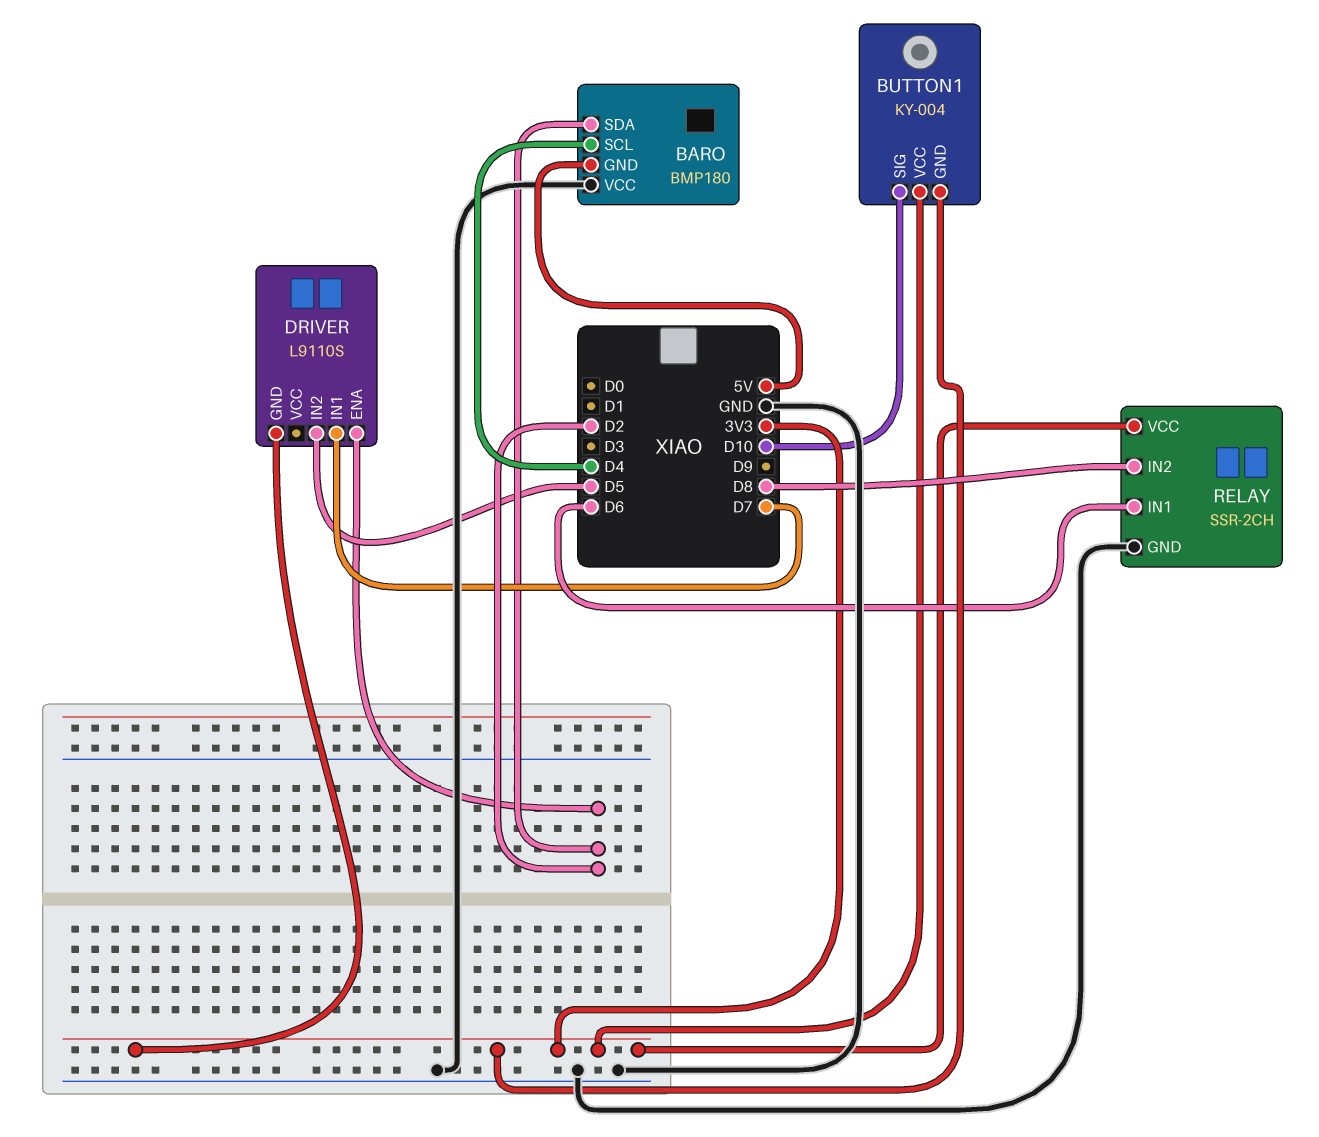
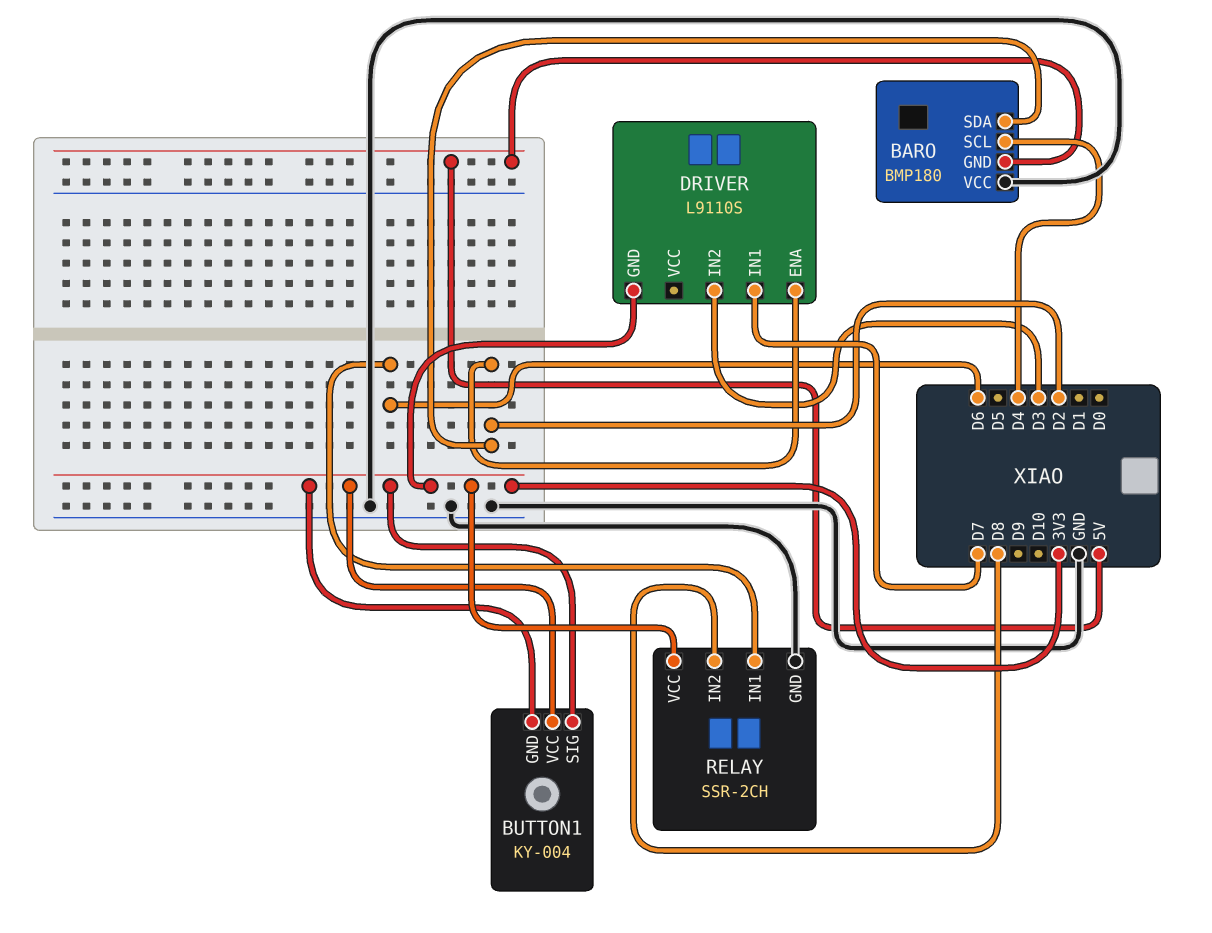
BUTTON1 pin SIG: D10 -> 3V3
DRIVER pin IN2: D5 -> D3

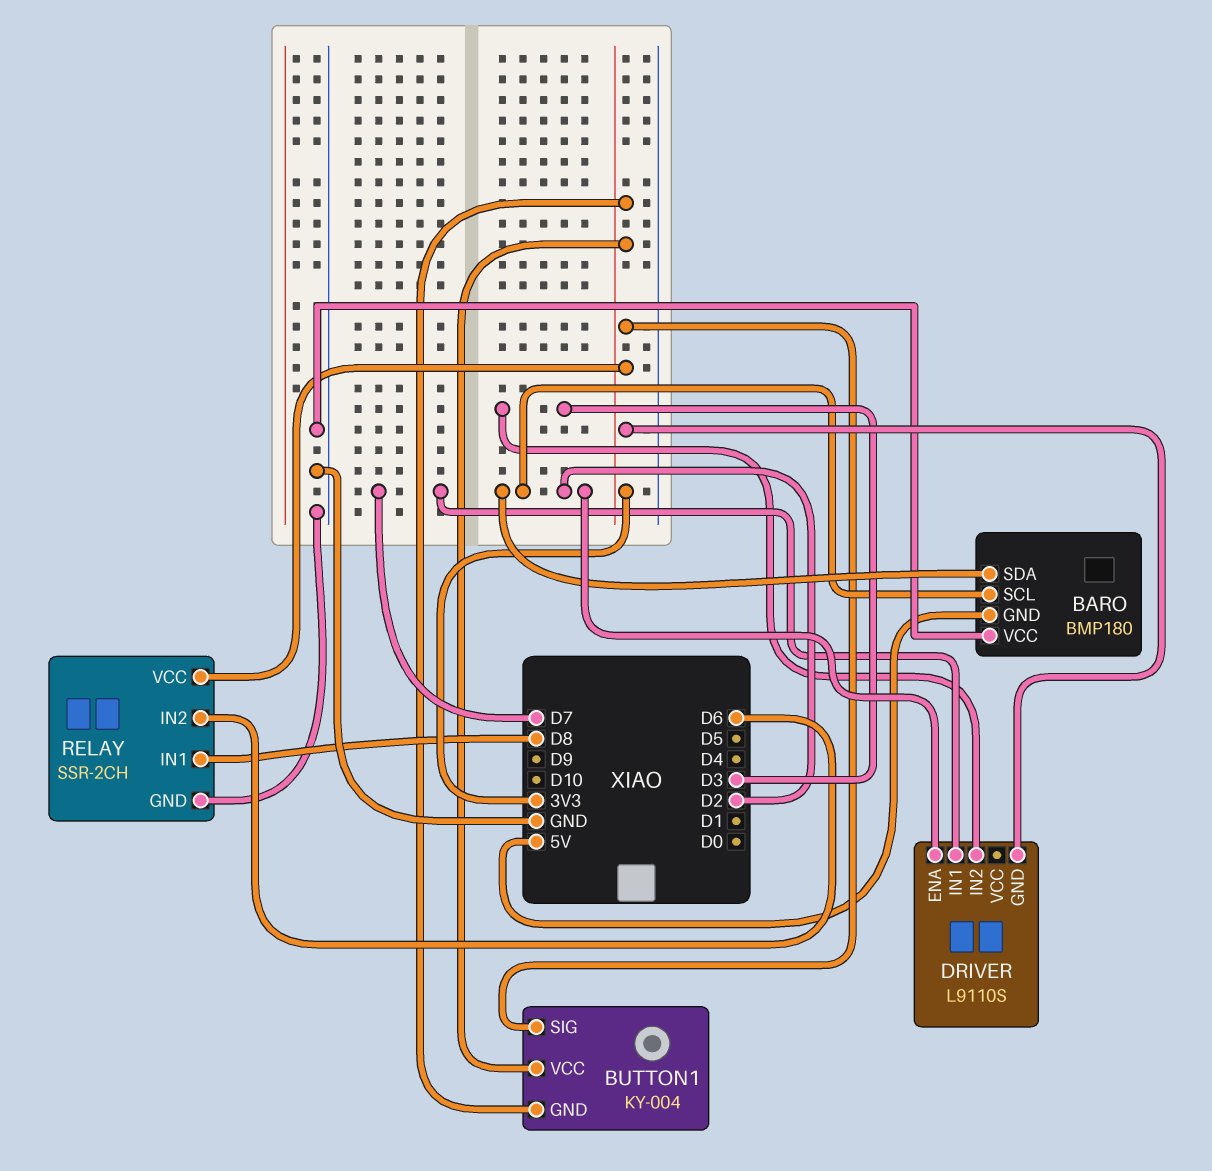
BARO pin SCL: D4 -> D2
RELAY pin IN1: D6 -> D8
RELAY pin IN2: D8 -> D6

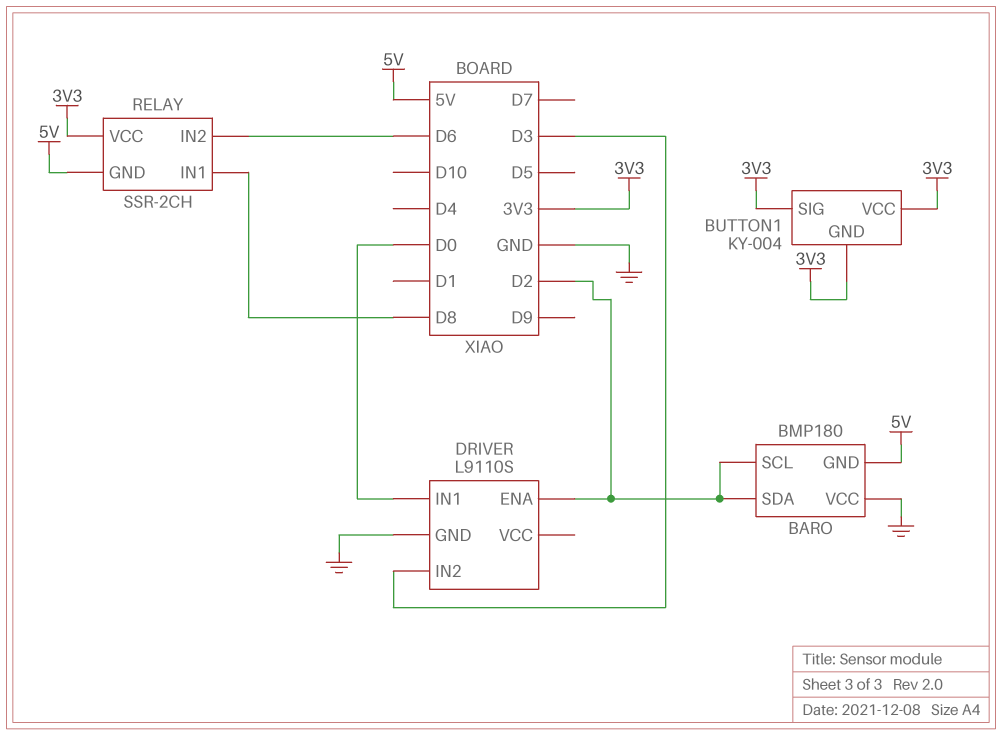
DRIVER pin GND: 3V3 -> GND
DRIVER pin IN1: D7 -> D0
RELAY pin GND: GND -> 5V

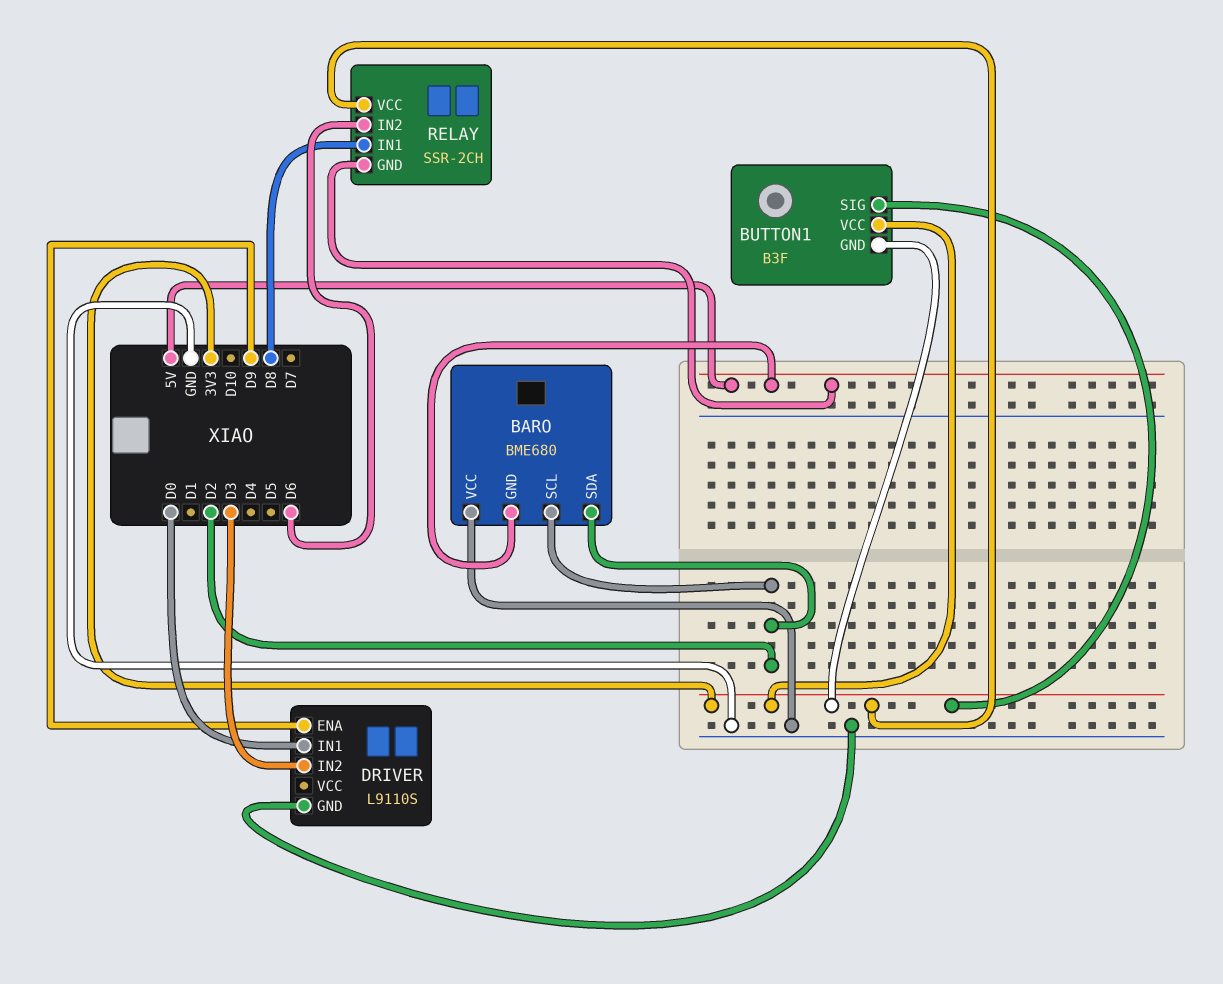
BARO: BMP180 -> BME680
BUTTON1: KY-004 -> B3F
DRIVER pin ENA: D2 -> D9

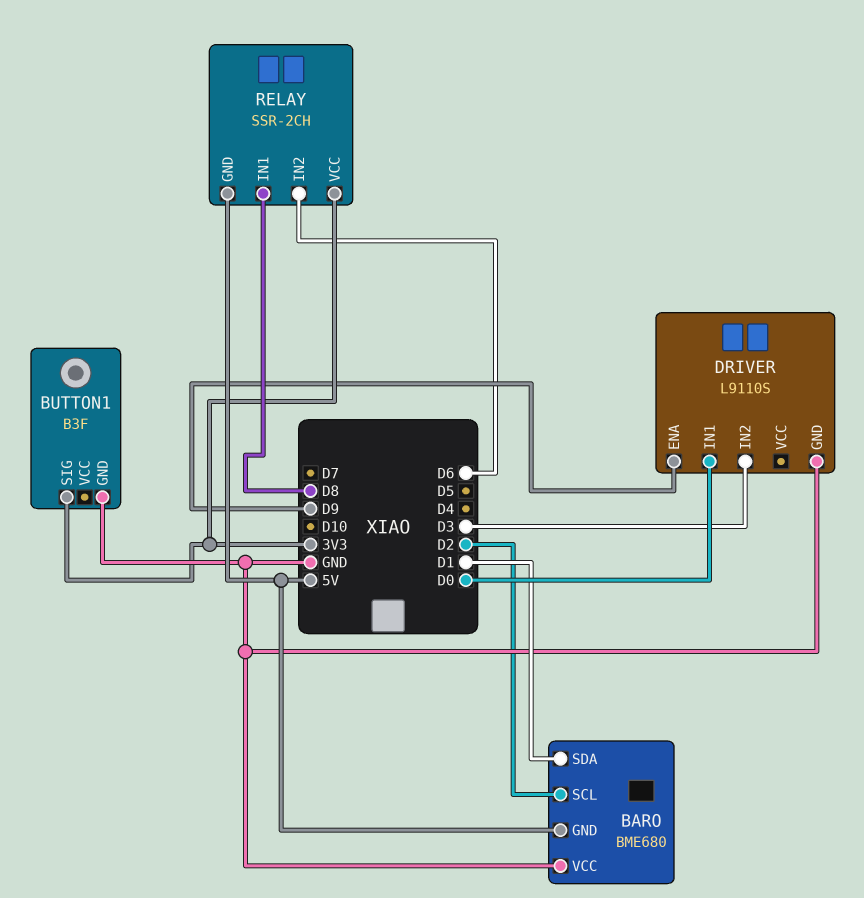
BARO pin SDA: D2 -> D1
BUTTON1 pin GND: 3V3 -> GND
BUTTON1 pin VCC: 3V3 -> none

